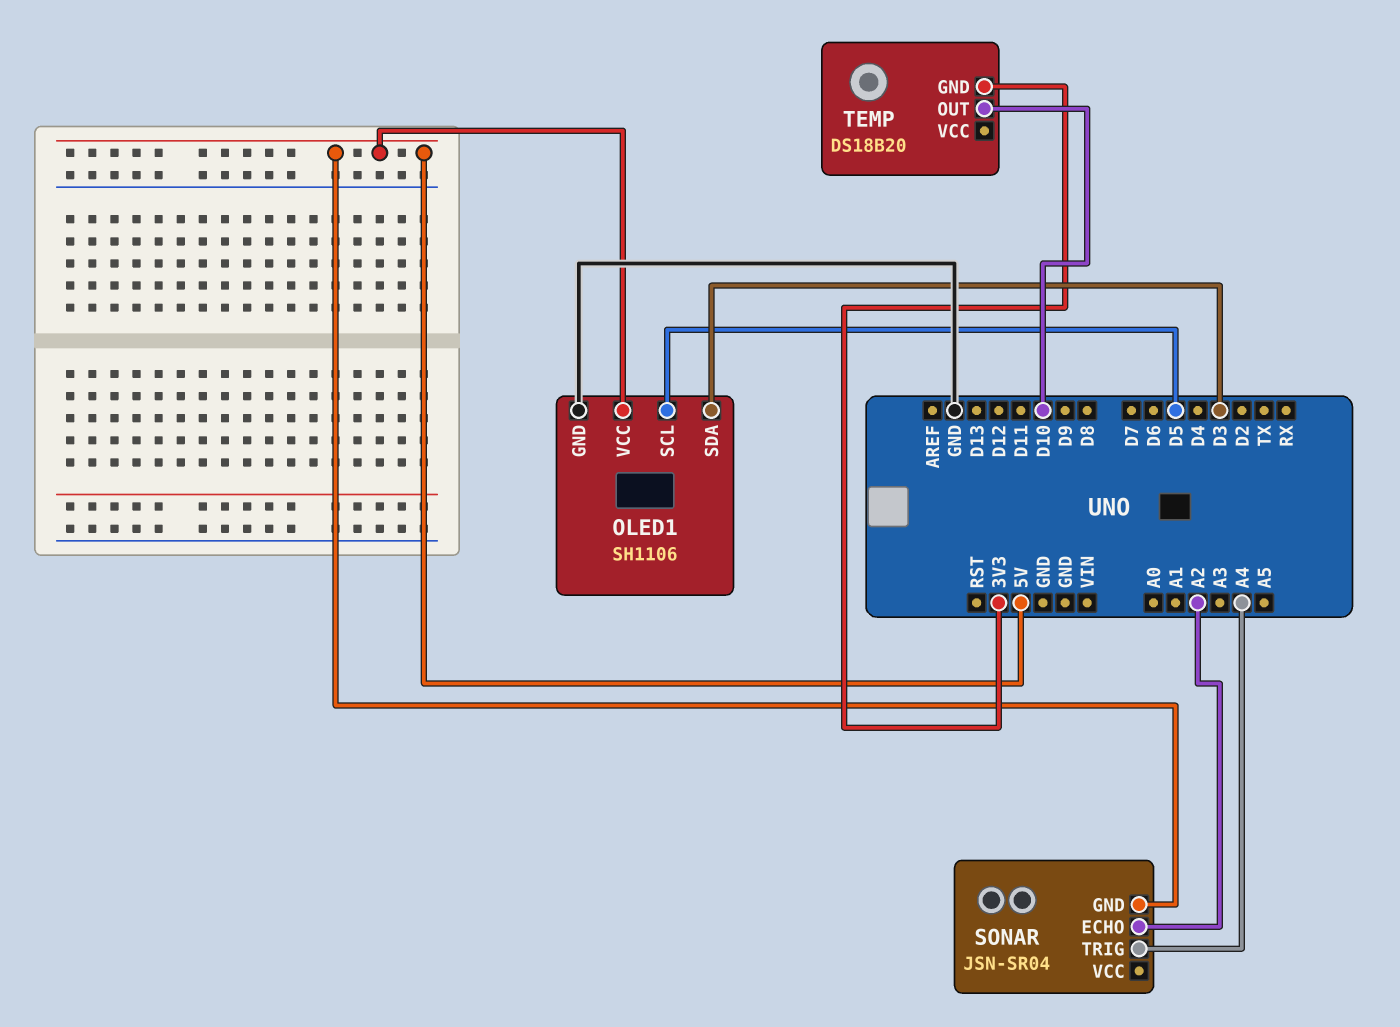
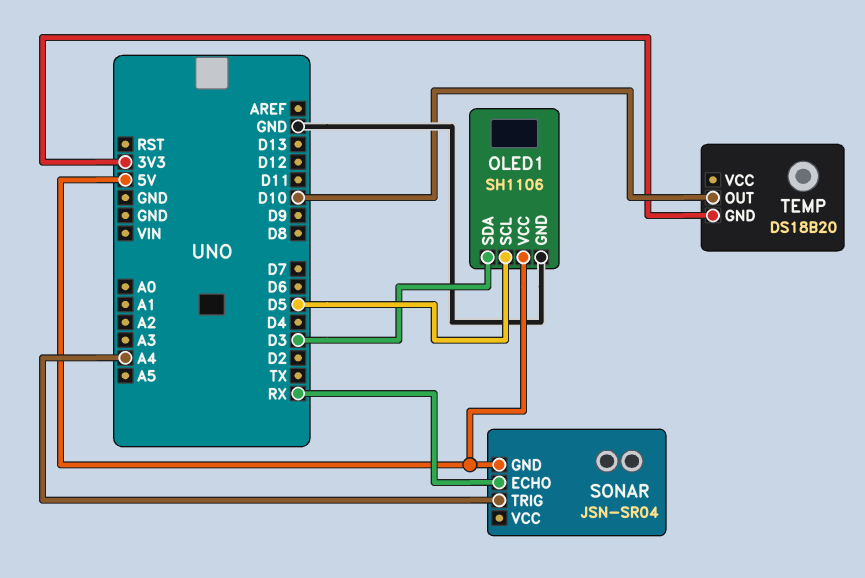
SONAR pin ECHO: A2 -> RX

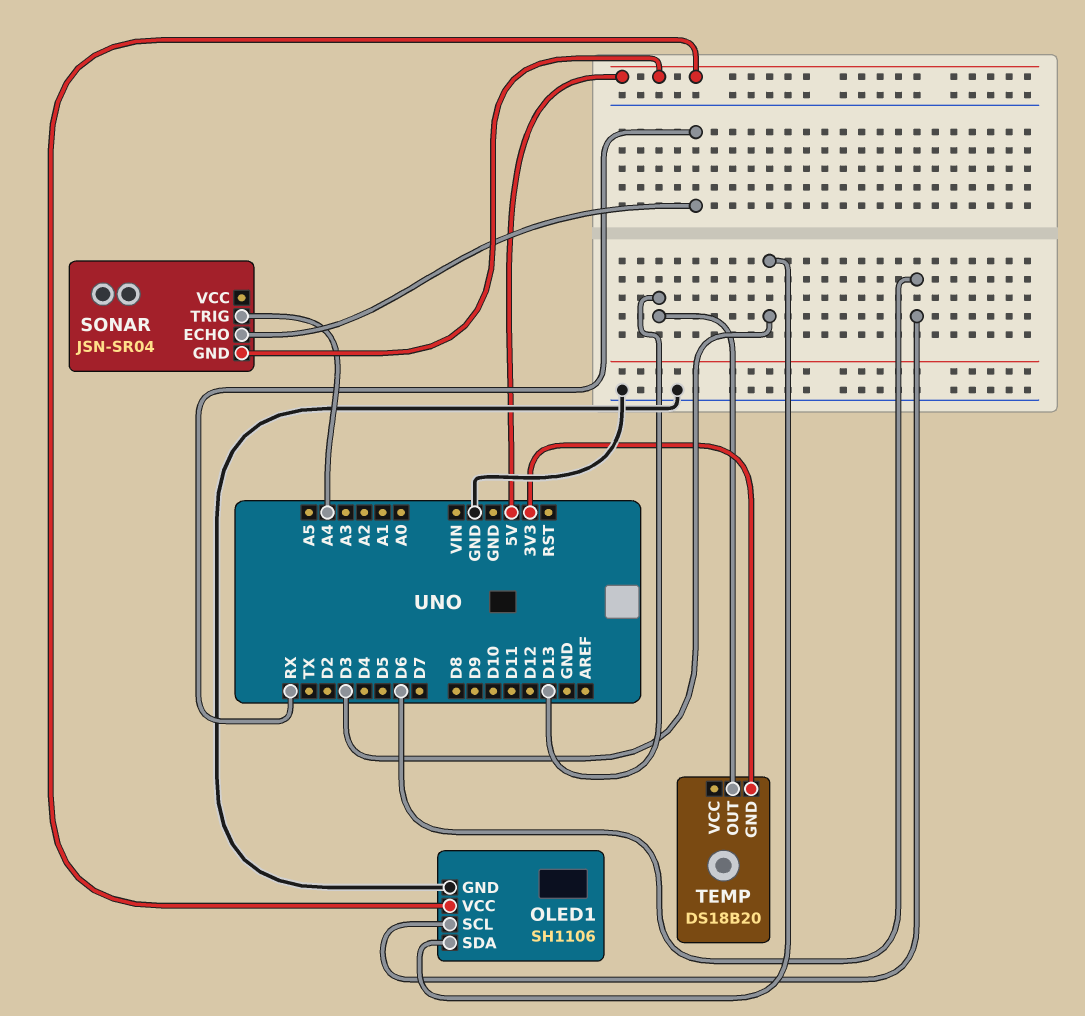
OLED1 pin SCL: D5 -> D6
TEMP pin OUT: D10 -> D13

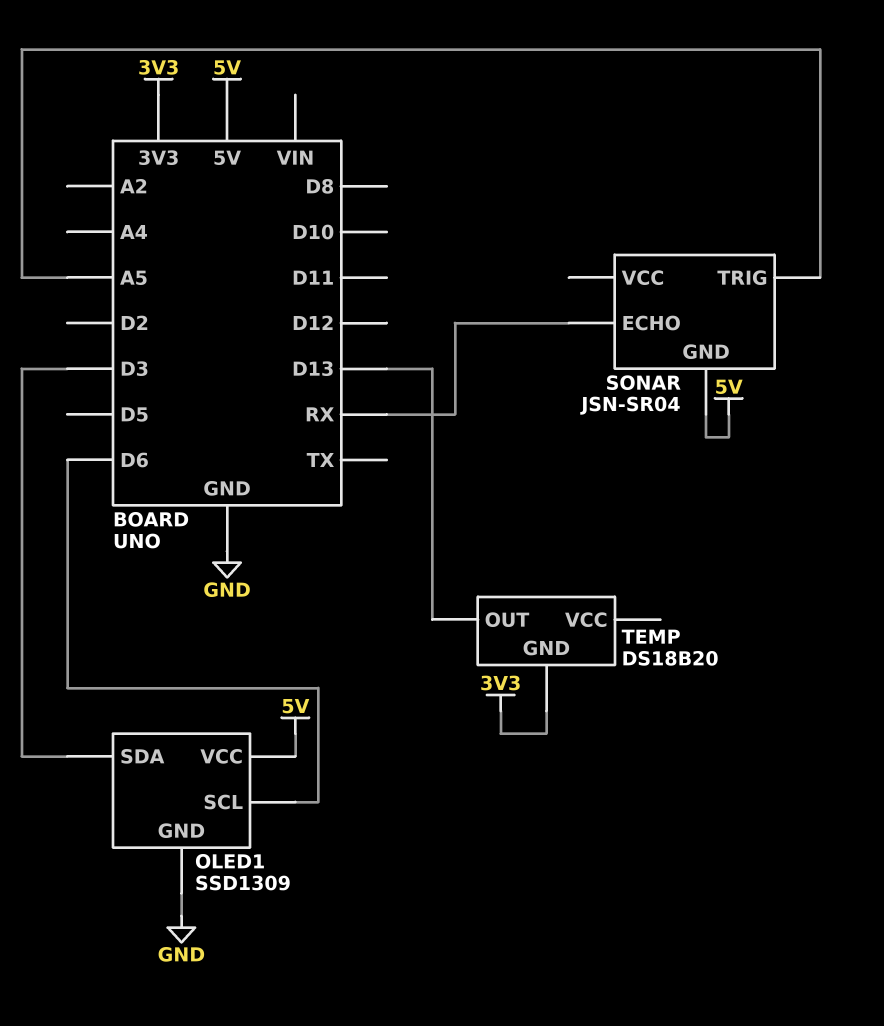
OLED1: SH1106 -> SSD1309
SONAR pin TRIG: A4 -> A5

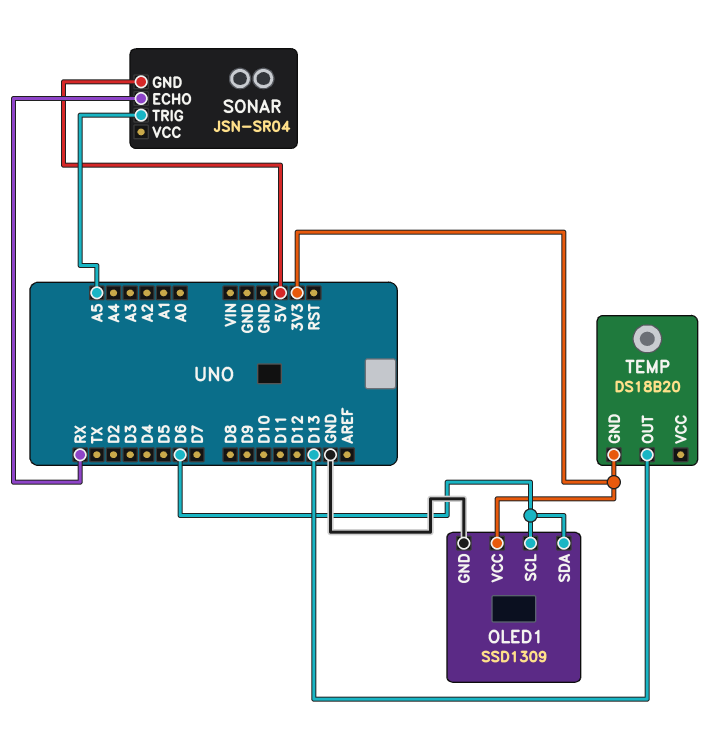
OLED1 pin SDA: D3 -> D6
OLED1 pin VCC: 5V -> 3V3

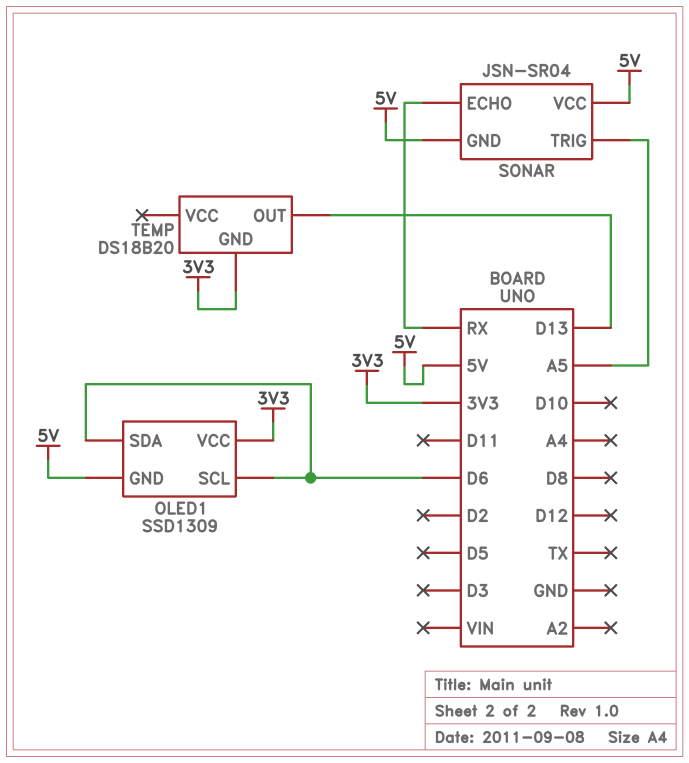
OLED1 pin GND: GND -> 5V
SONAR pin VCC: none -> 5V

